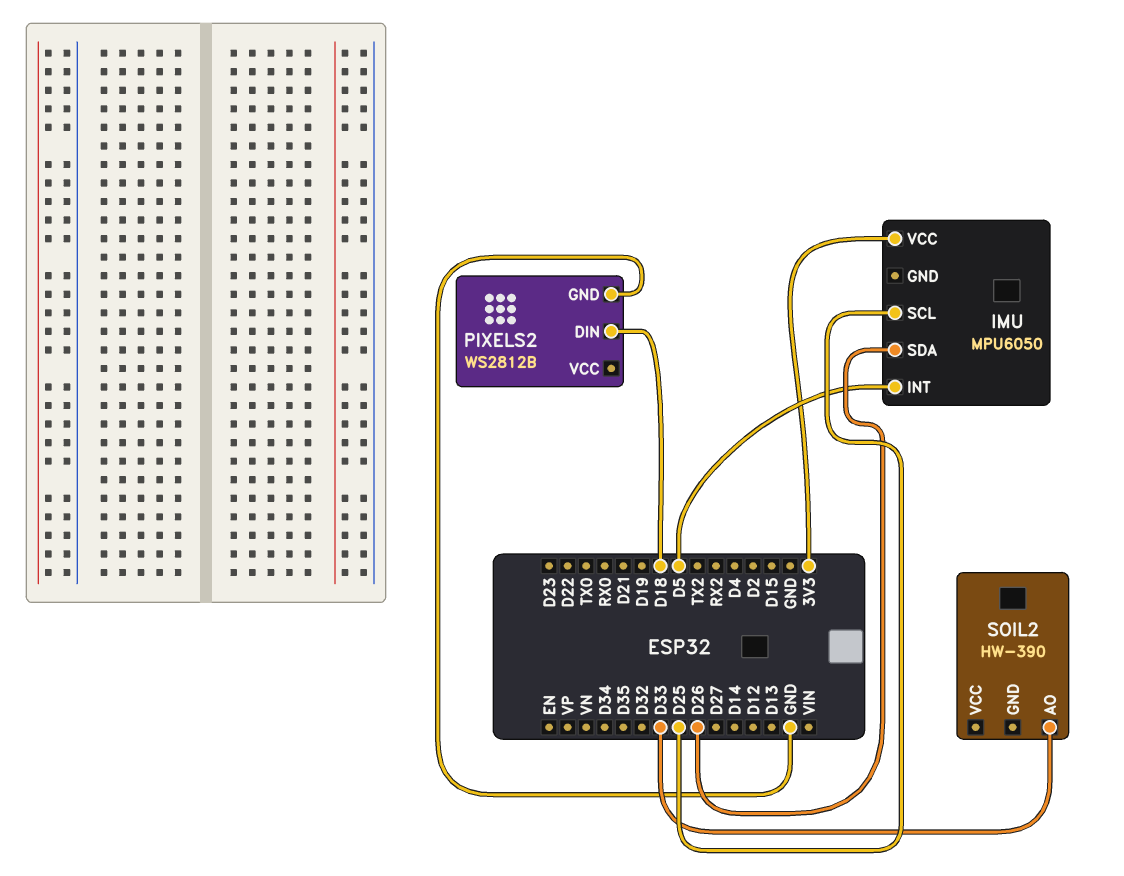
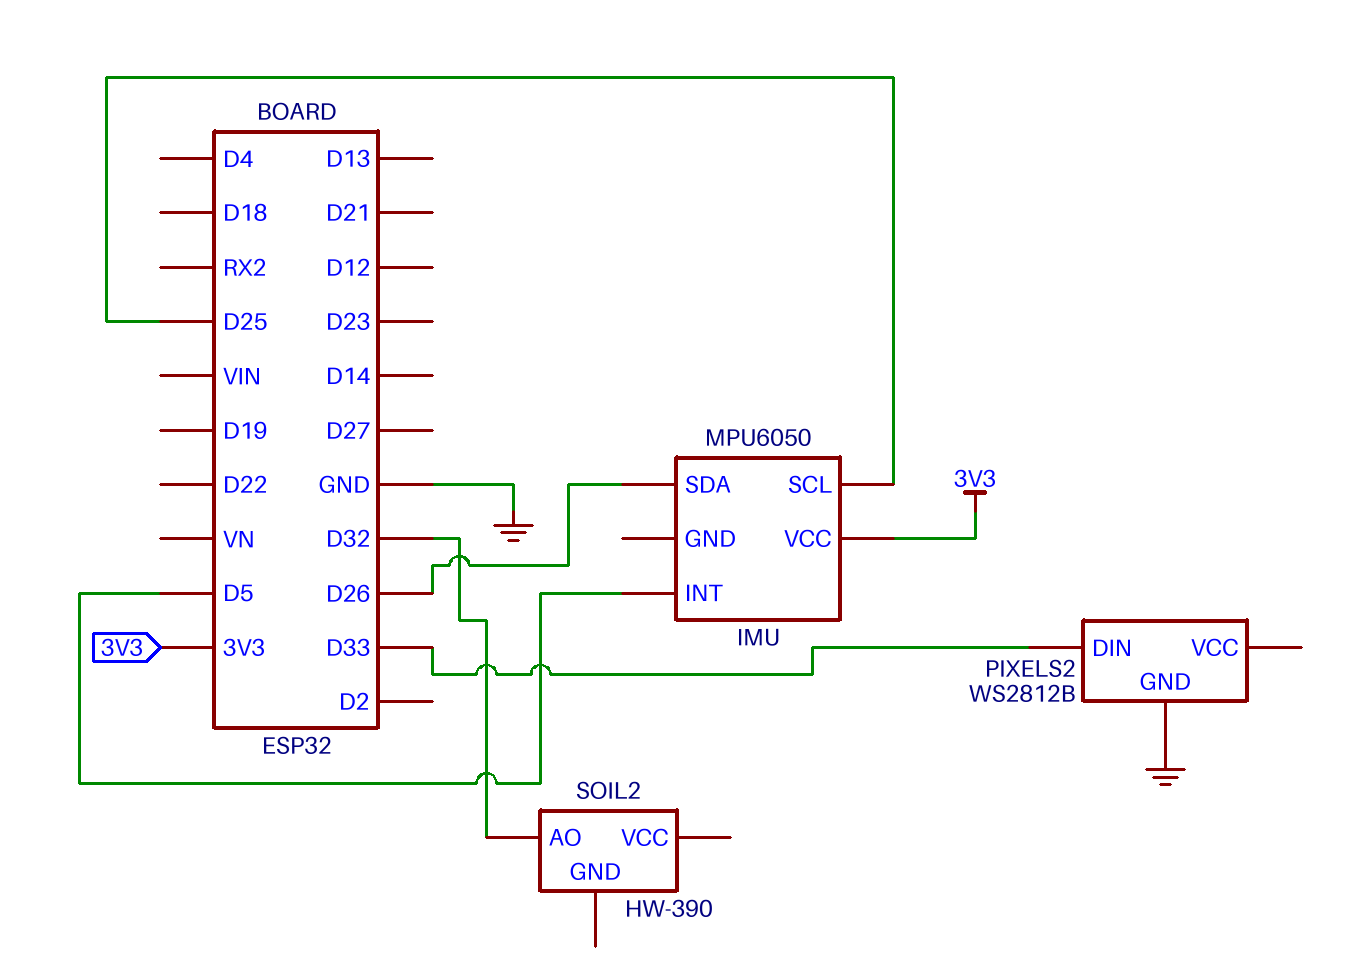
PIXELS2 pin DIN: D18 -> D33
SOIL2 pin AO: D33 -> D32

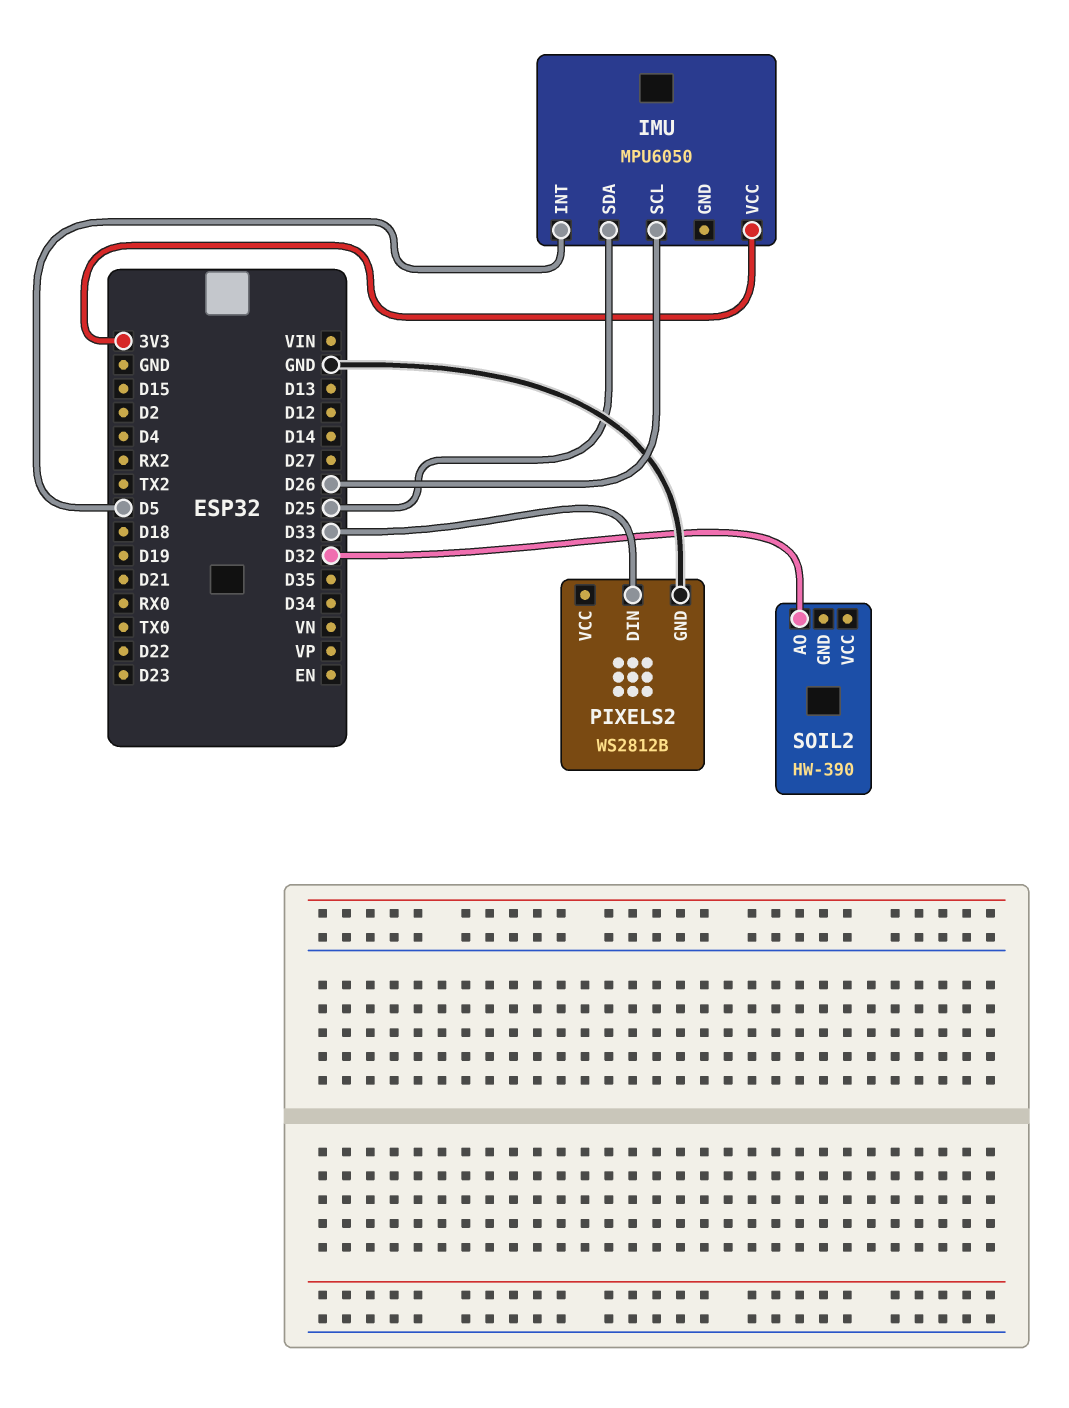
IMU pin SCL: D25 -> D26
IMU pin SDA: D26 -> D25

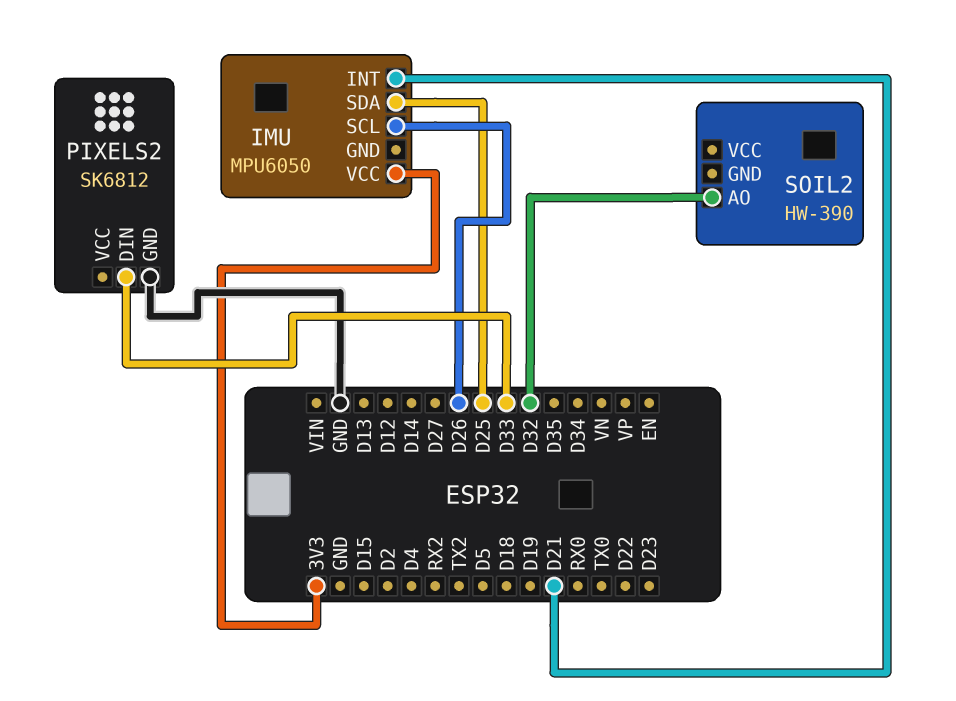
IMU pin INT: D5 -> D21
PIXELS2: WS2812B -> SK6812

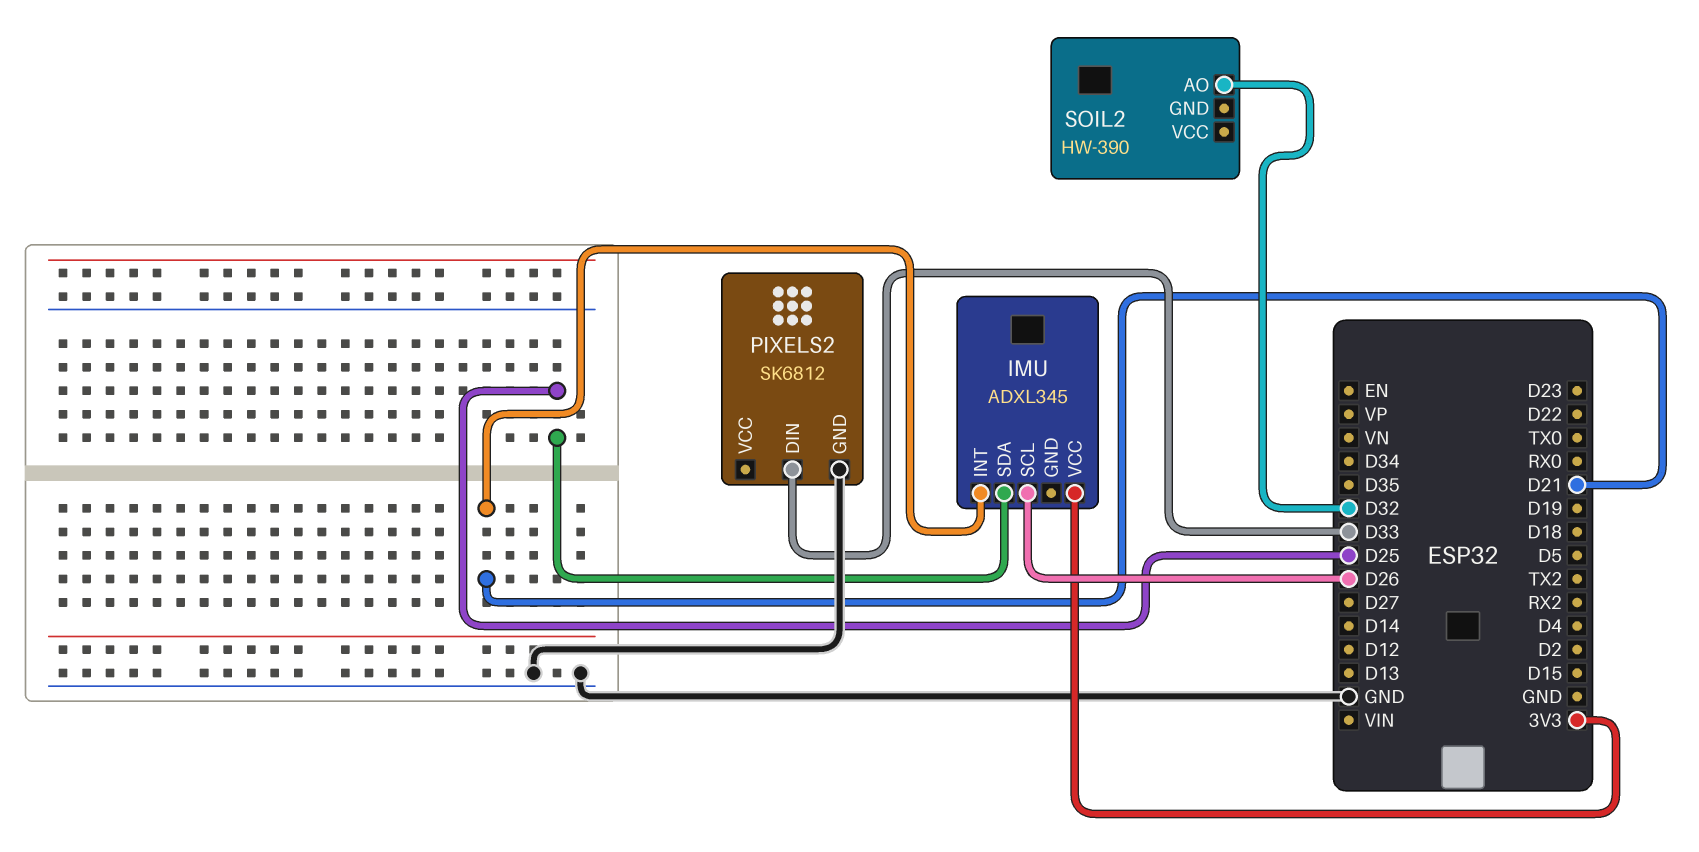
IMU: MPU6050 -> ADXL345

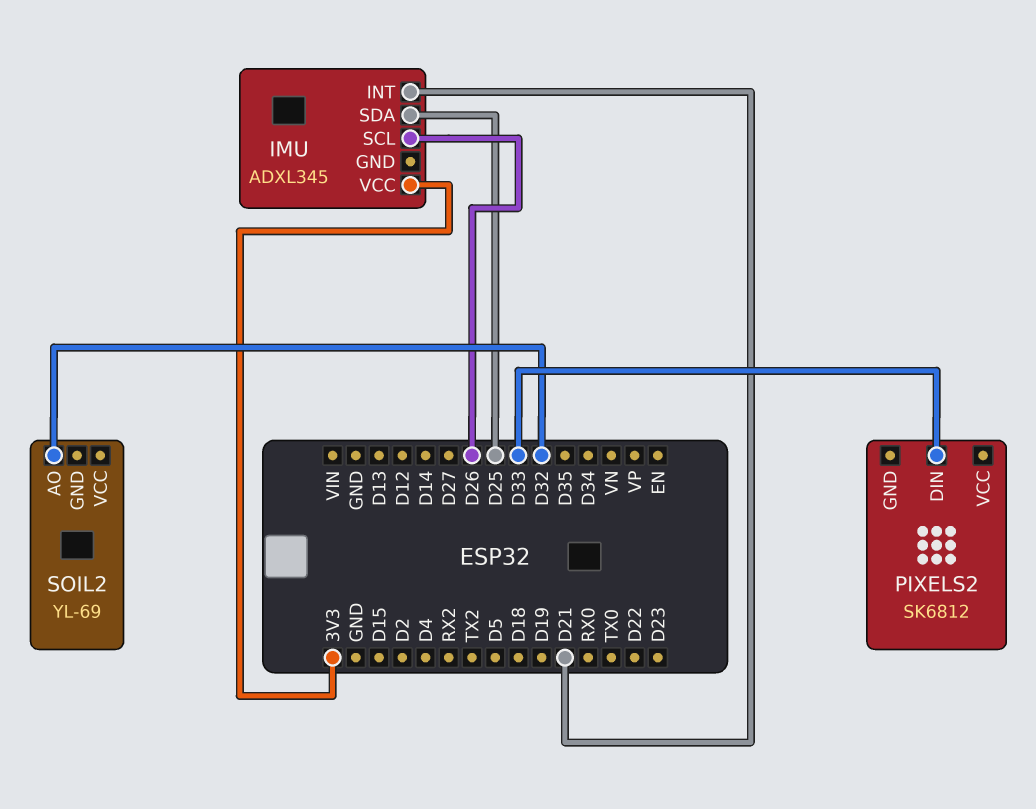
PIXELS2 pin GND: GND -> none
SOIL2: HW-390 -> YL-69

